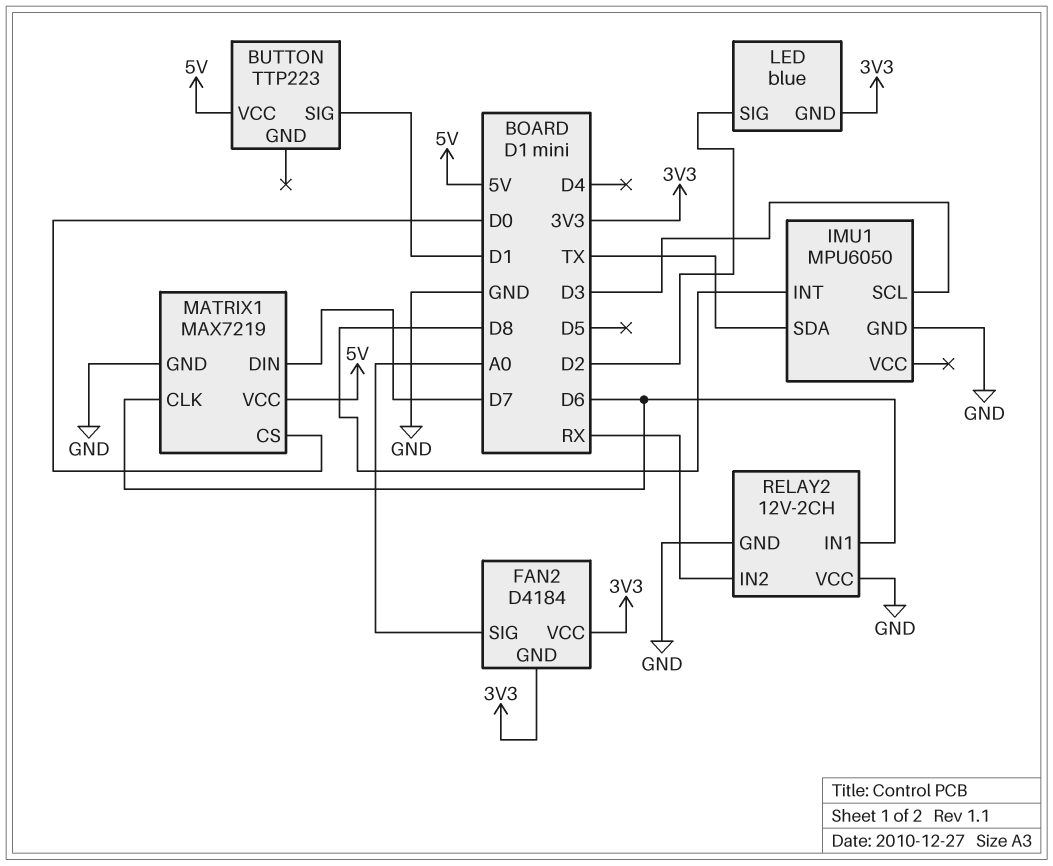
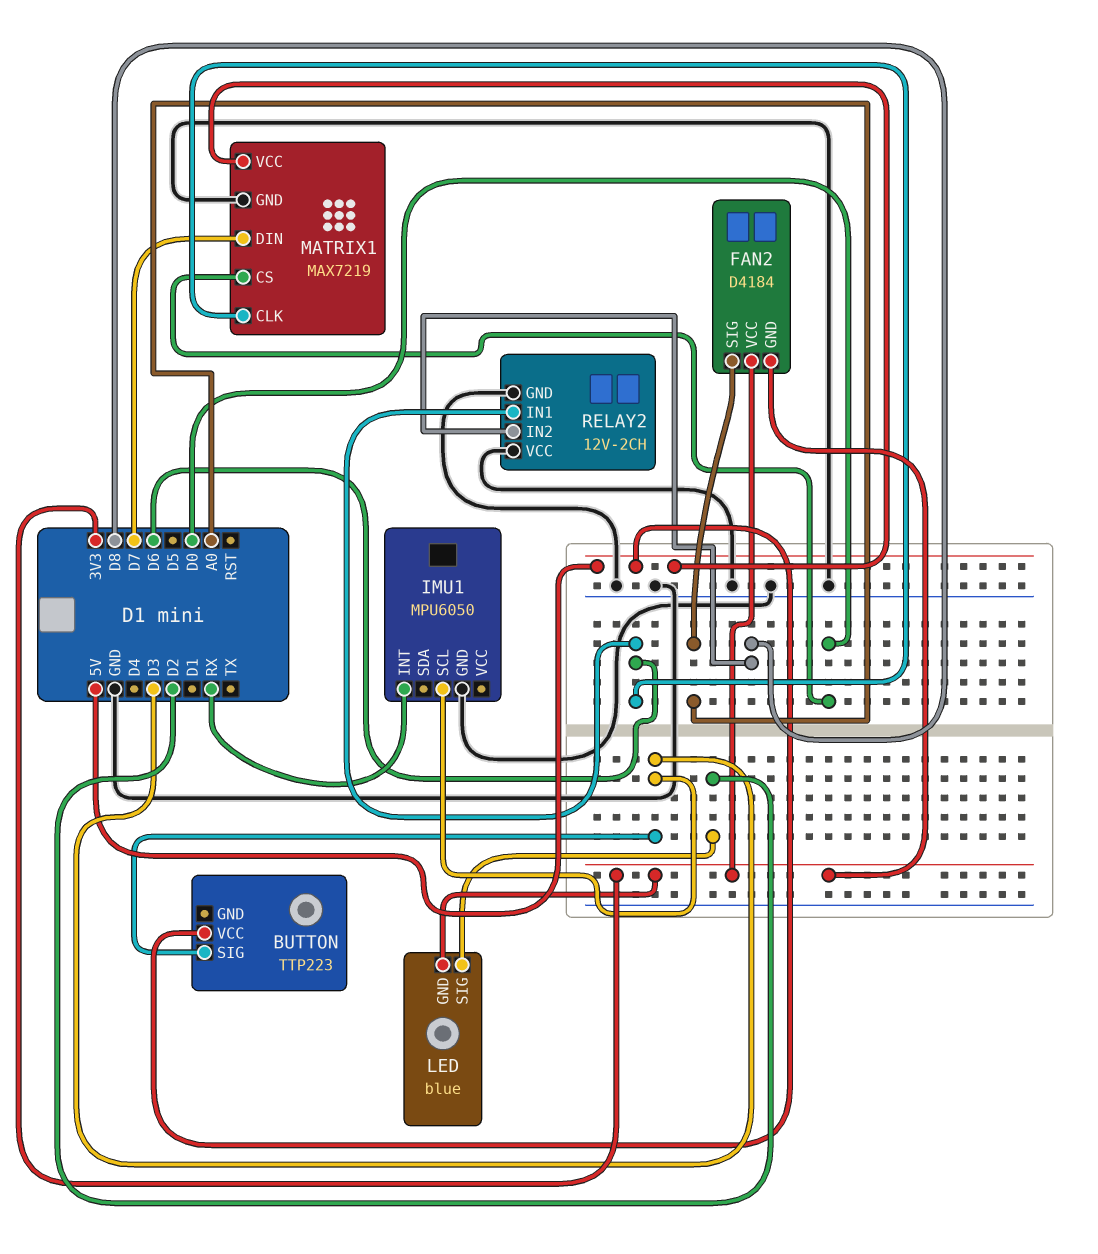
BUTTON pin SIG: D1 -> D3
IMU1 pin INT: D8 -> RX
IMU1 pin SDA: TX -> none
RELAY2 pin IN2: RX -> D8

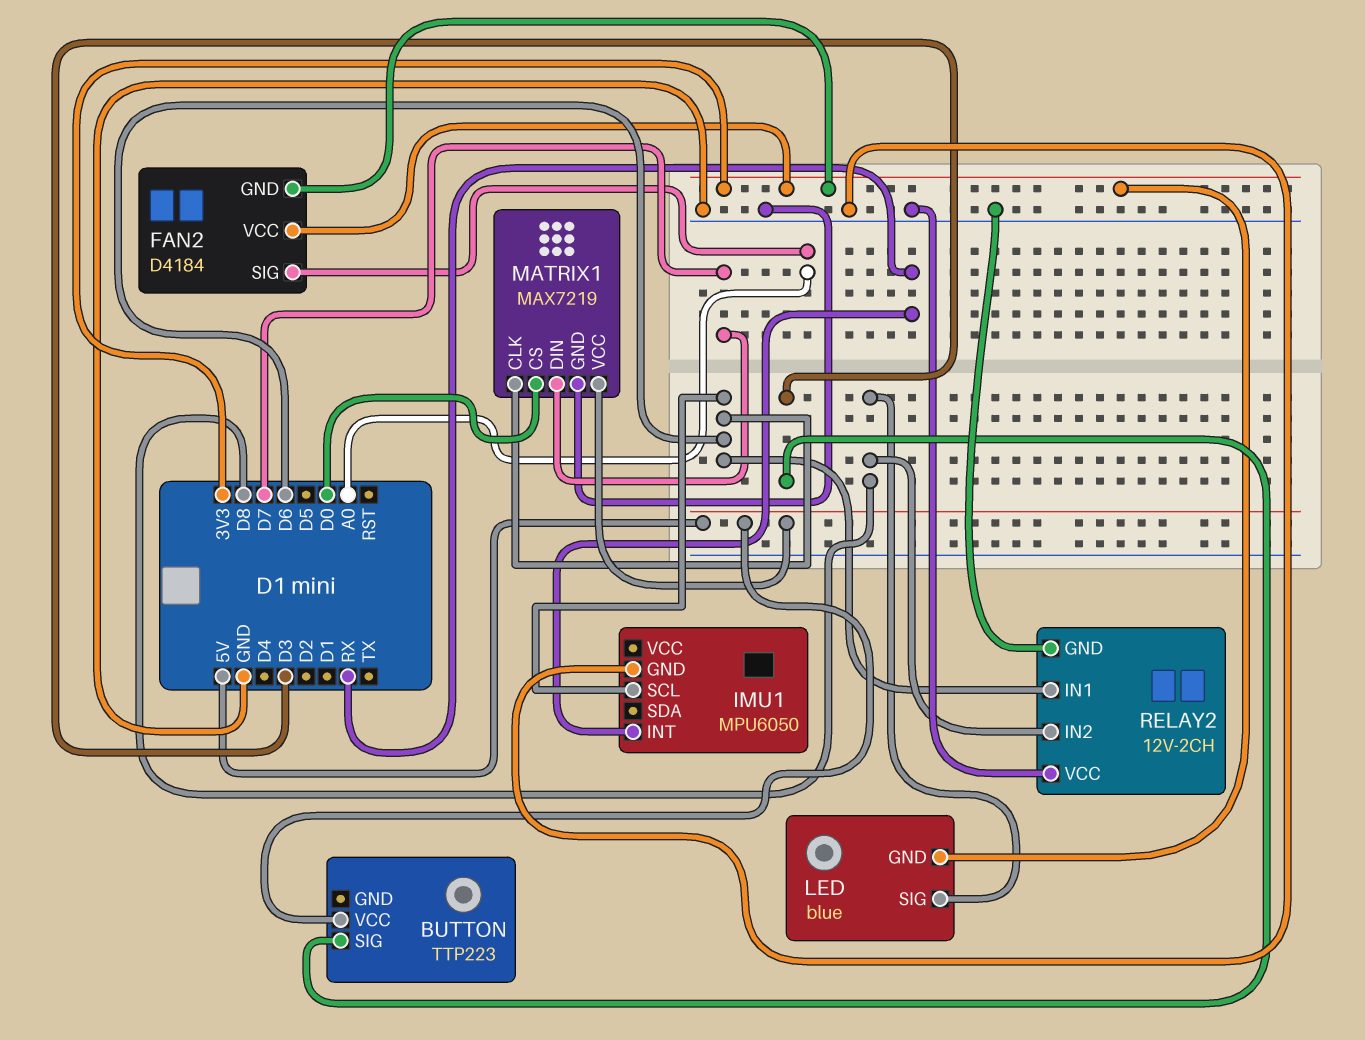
IMU1 pin SCL: D3 -> D6
LED pin SIG: D2 -> D8

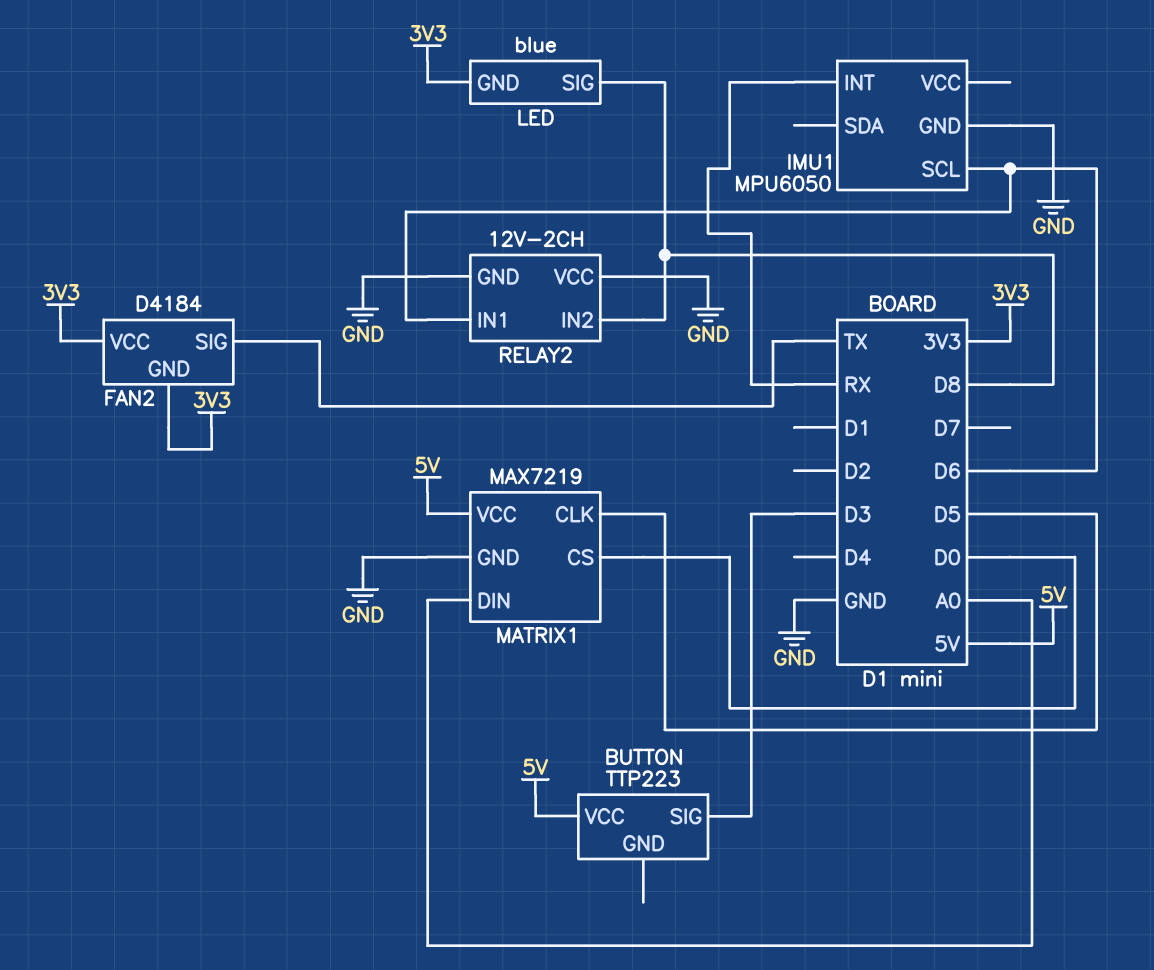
FAN2 pin SIG: A0 -> TX
MATRIX1 pin CLK: D6 -> D5
MATRIX1 pin DIN: D7 -> A0

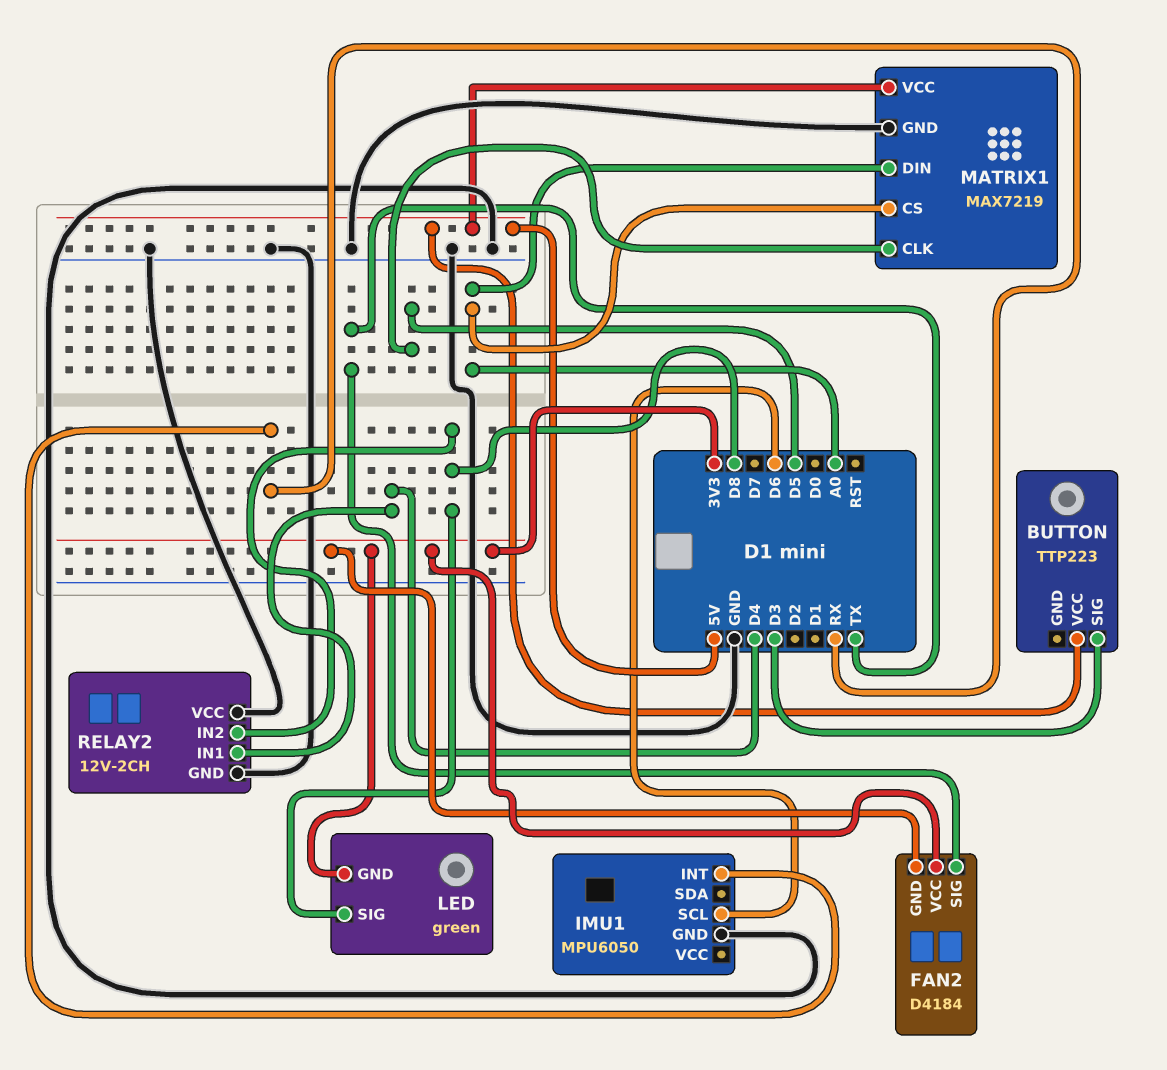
LED: blue -> green
MATRIX1 pin CS: D0 -> A0
RELAY2 pin IN1: D6 -> D4

